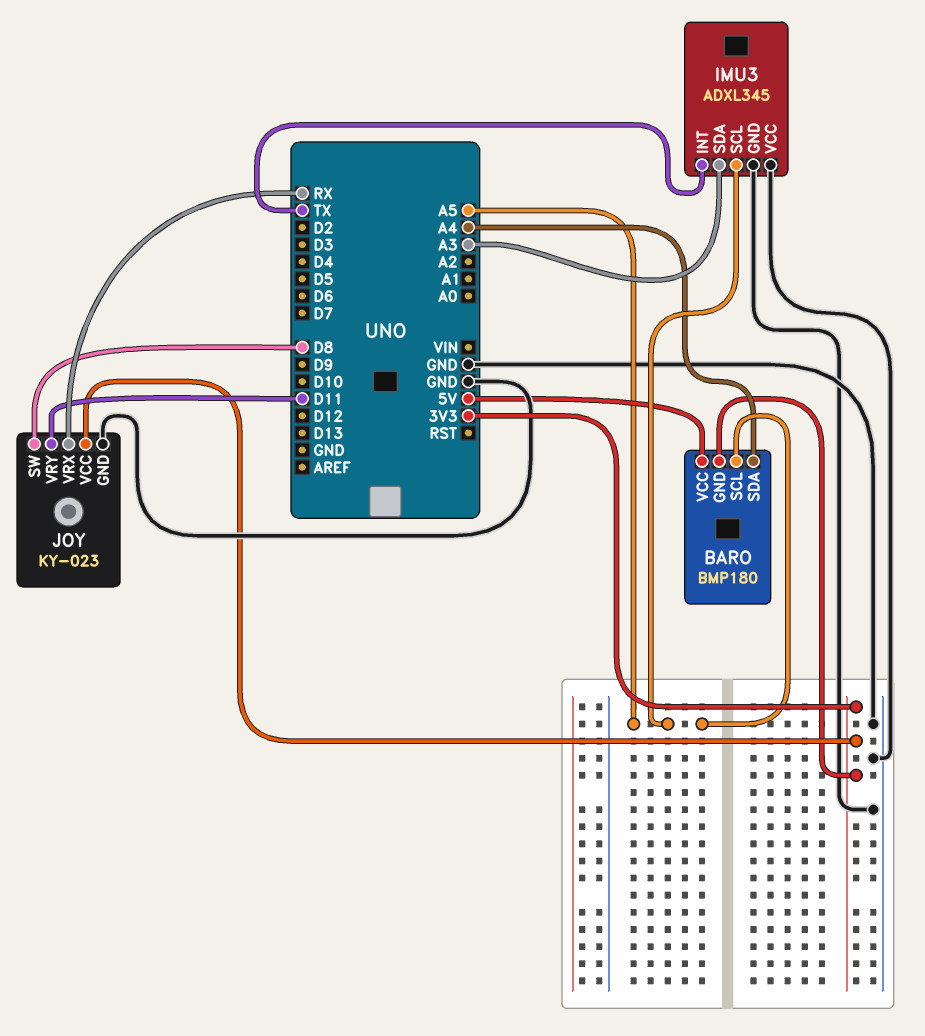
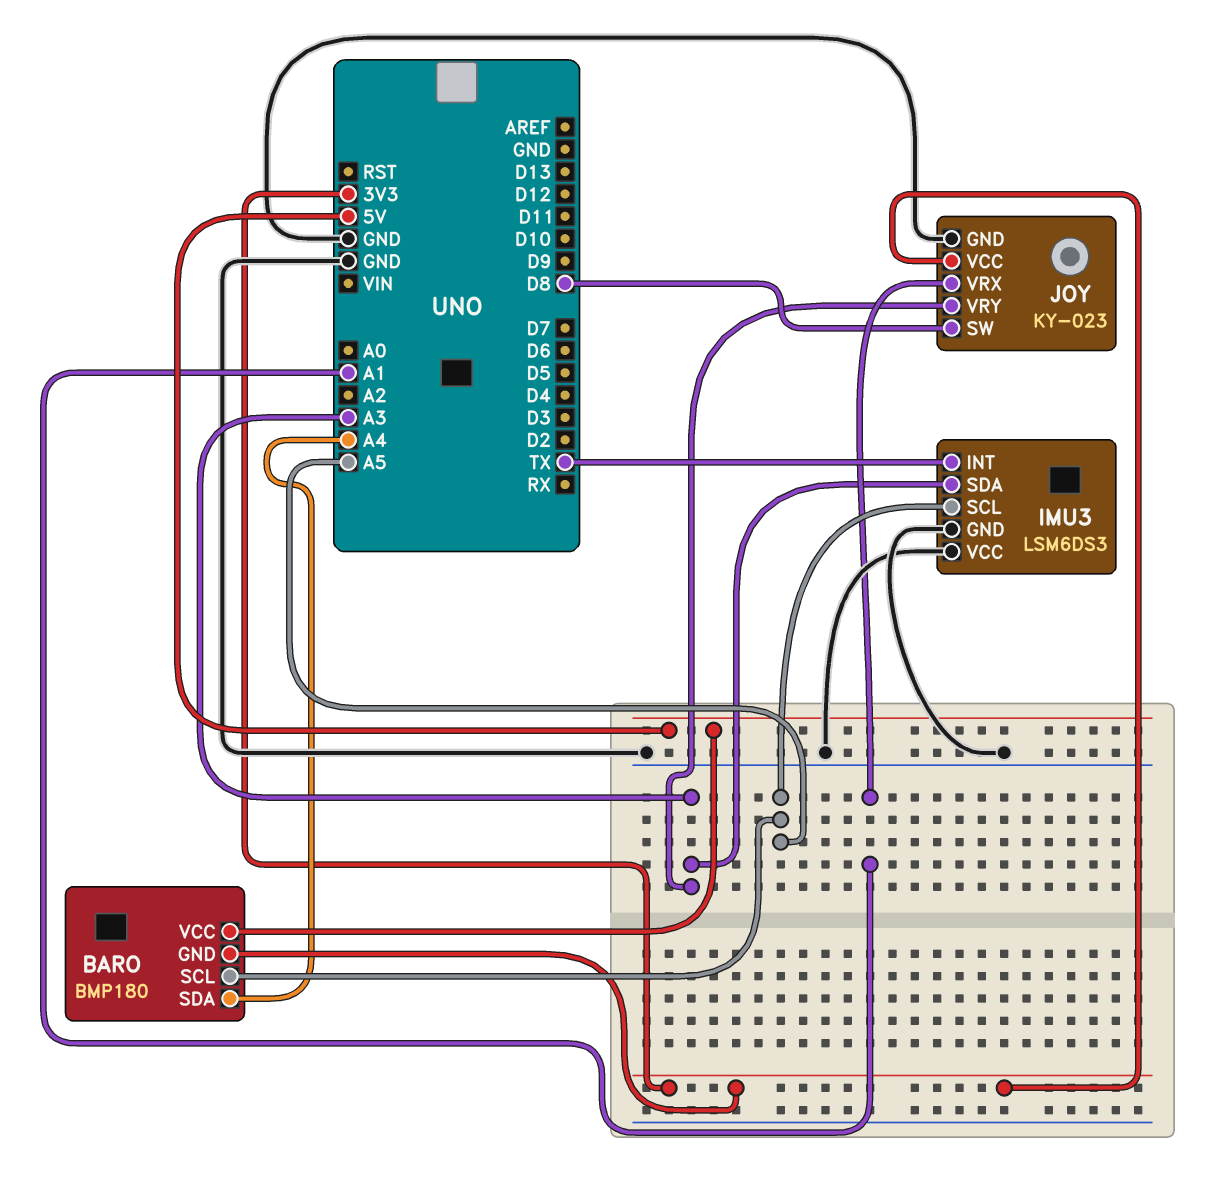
IMU3: ADXL345 -> LSM6DS3
JOY pin VRX: RX -> A1
JOY pin VRY: D11 -> A3

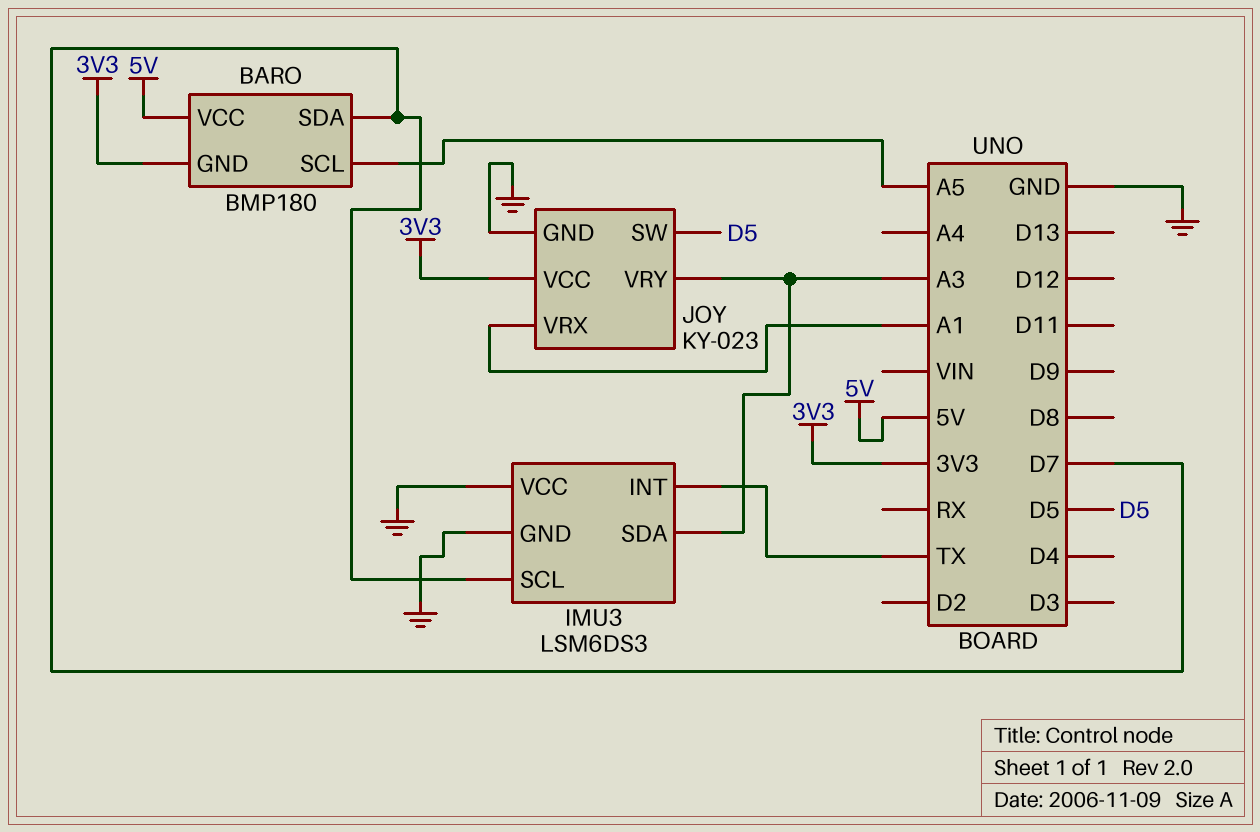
BARO pin SDA: A4 -> D7
IMU3 pin SCL: A5 -> D7
JOY pin SW: D8 -> D5

